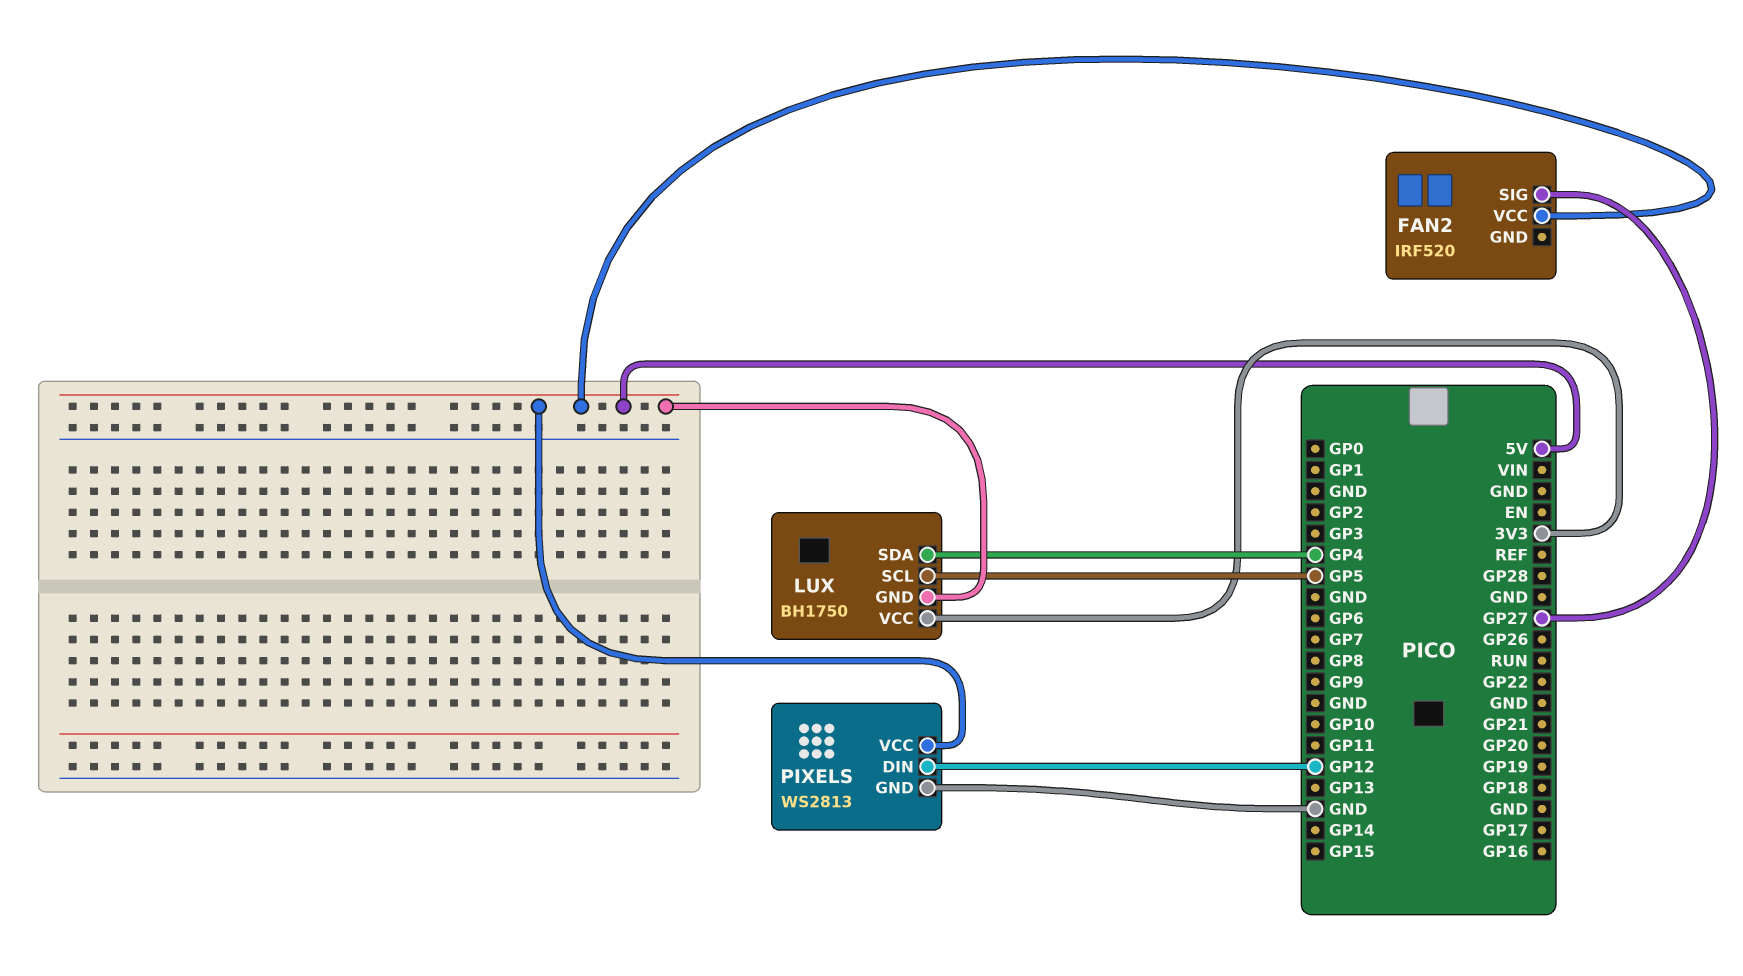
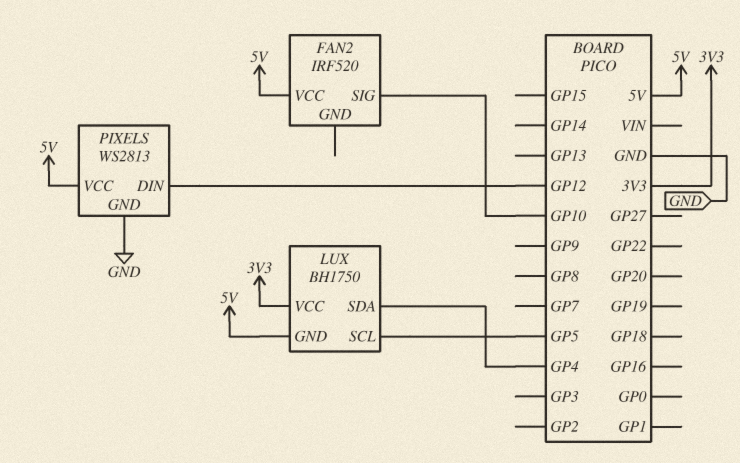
FAN2 pin SIG: GP27 -> GP10

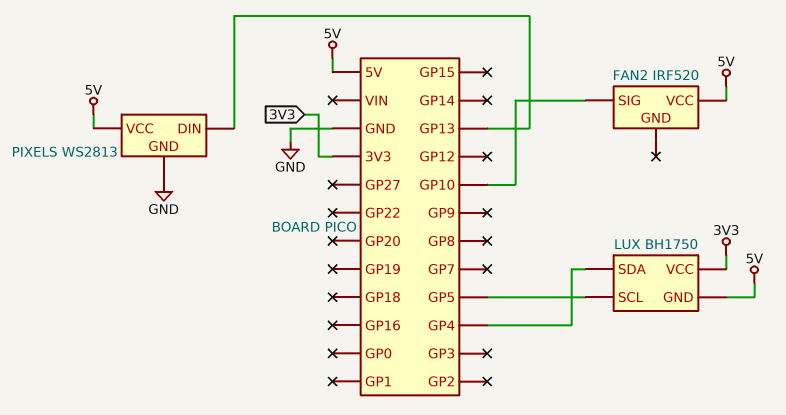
PIXELS pin DIN: GP12 -> GP13

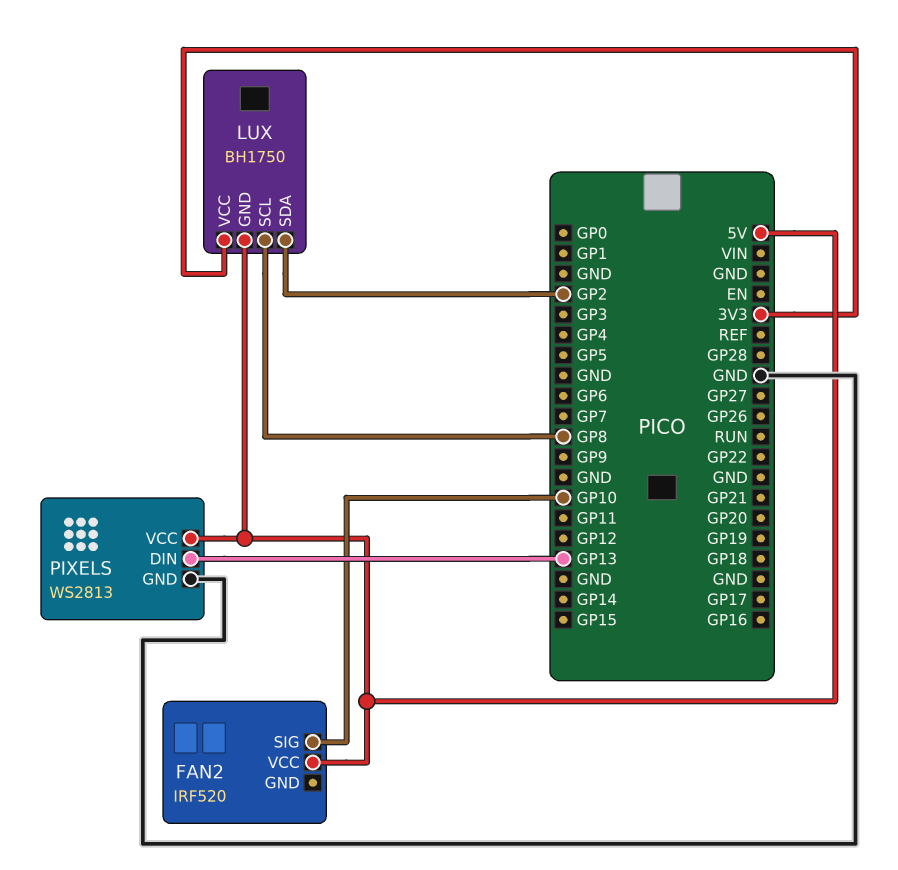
LUX pin SCL: GP5 -> GP8
LUX pin SDA: GP4 -> GP2

